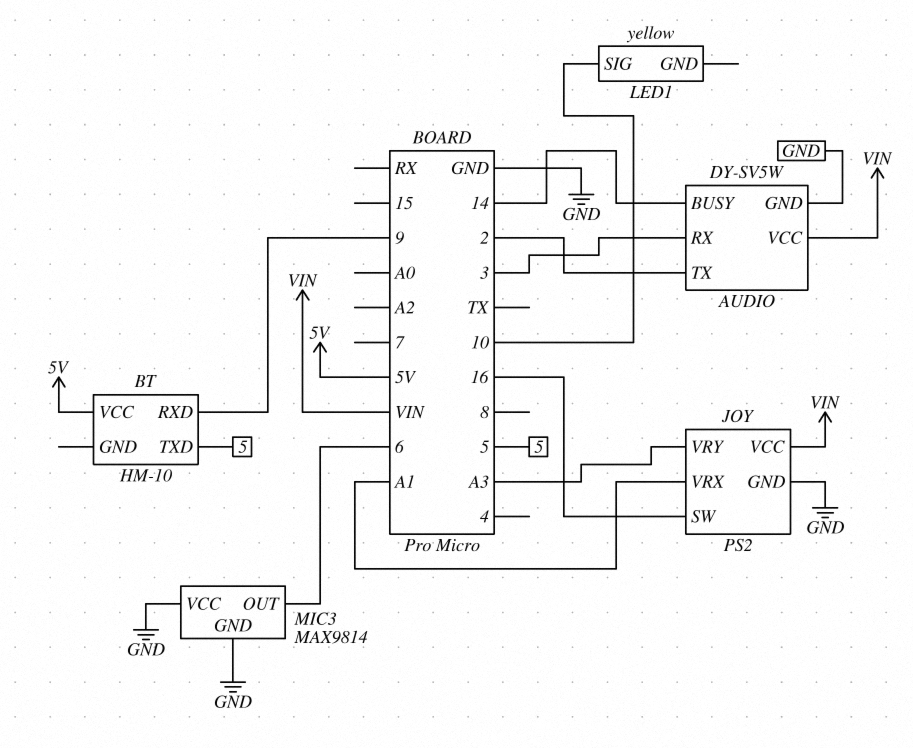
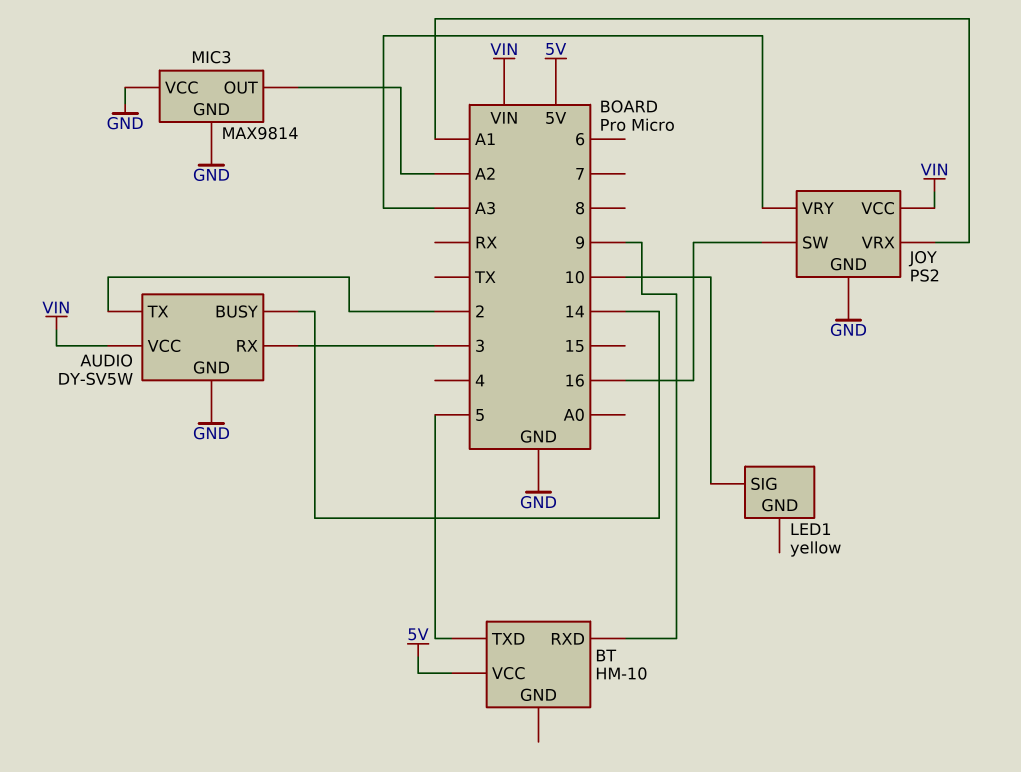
MIC3 pin OUT: 6 -> A2

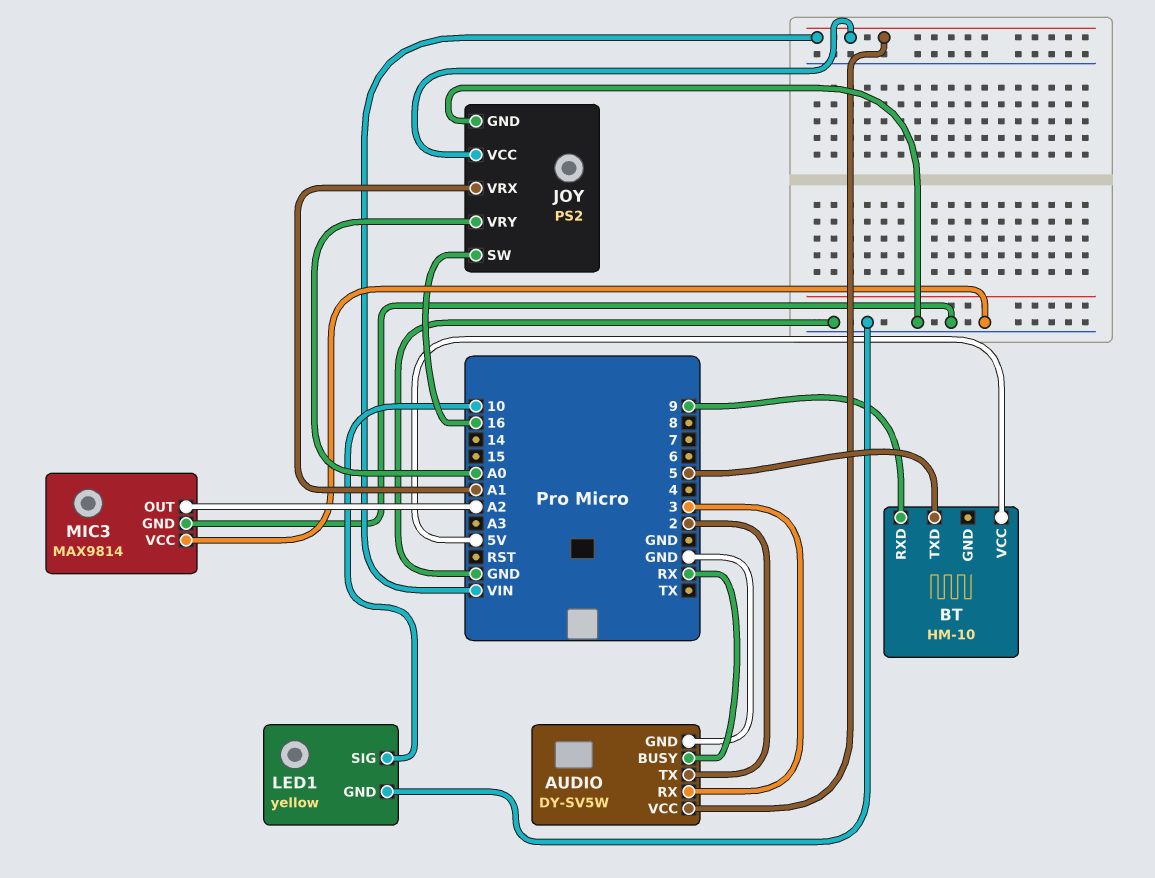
AUDIO pin BUSY: 14 -> RX
JOY pin VRY: A3 -> A0
LED1 pin GND: none -> GND

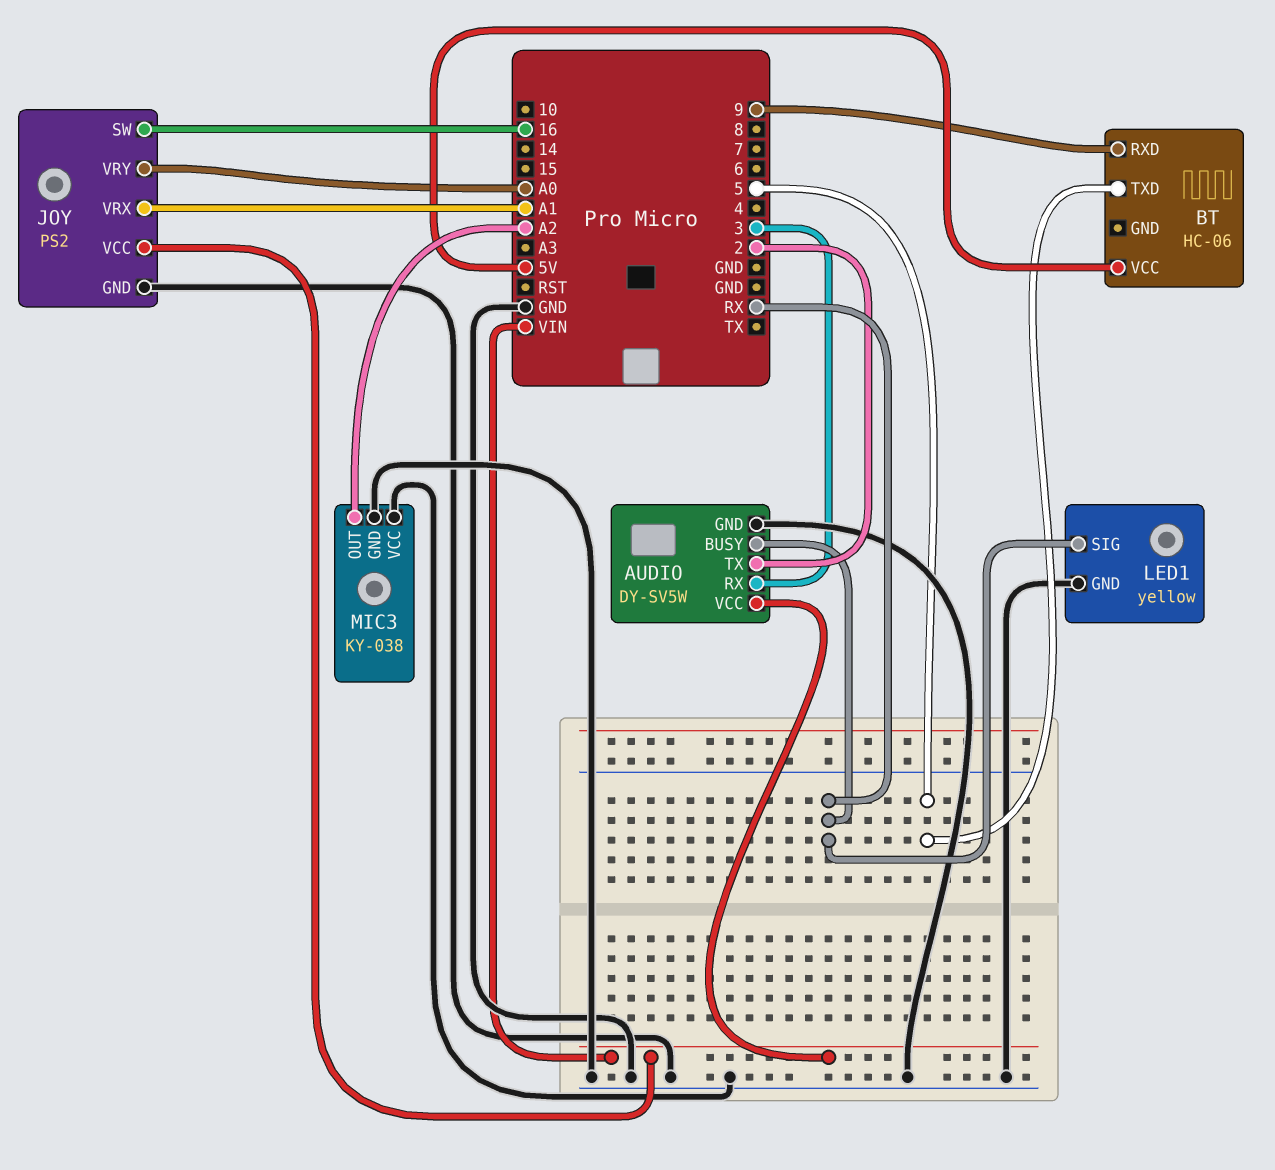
BT: HM-10 -> HC-06
LED1 pin SIG: 10 -> RX
MIC3: MAX9814 -> KY-038

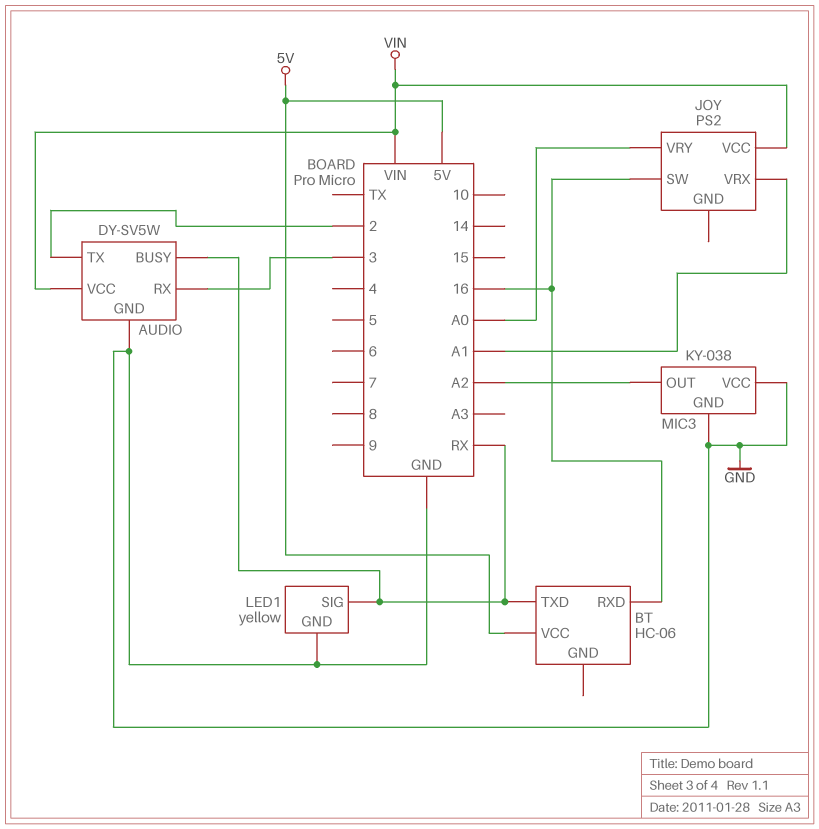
BT pin RXD: 9 -> 16
BT pin TXD: 5 -> RX
JOY pin GND: GND -> none

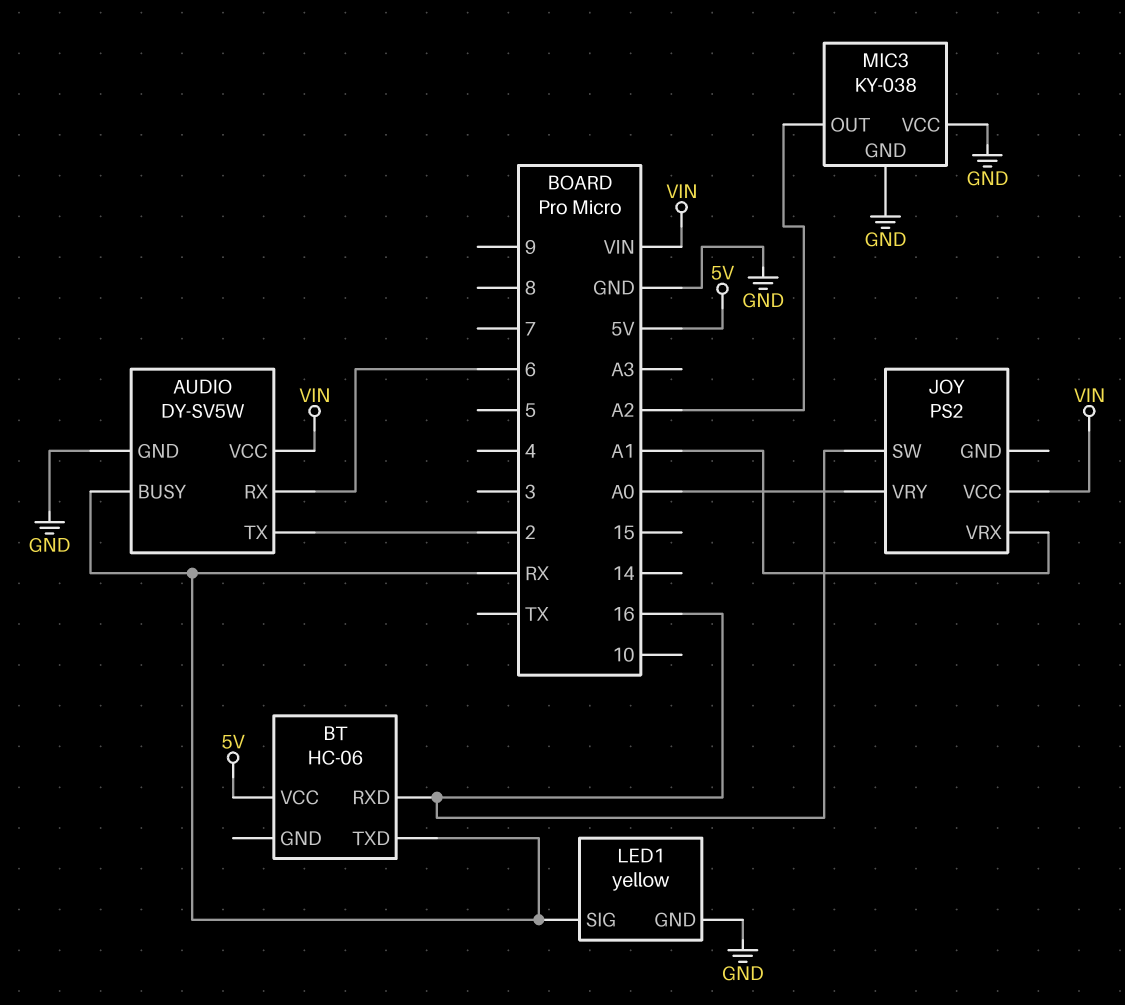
AUDIO pin RX: 3 -> 6

